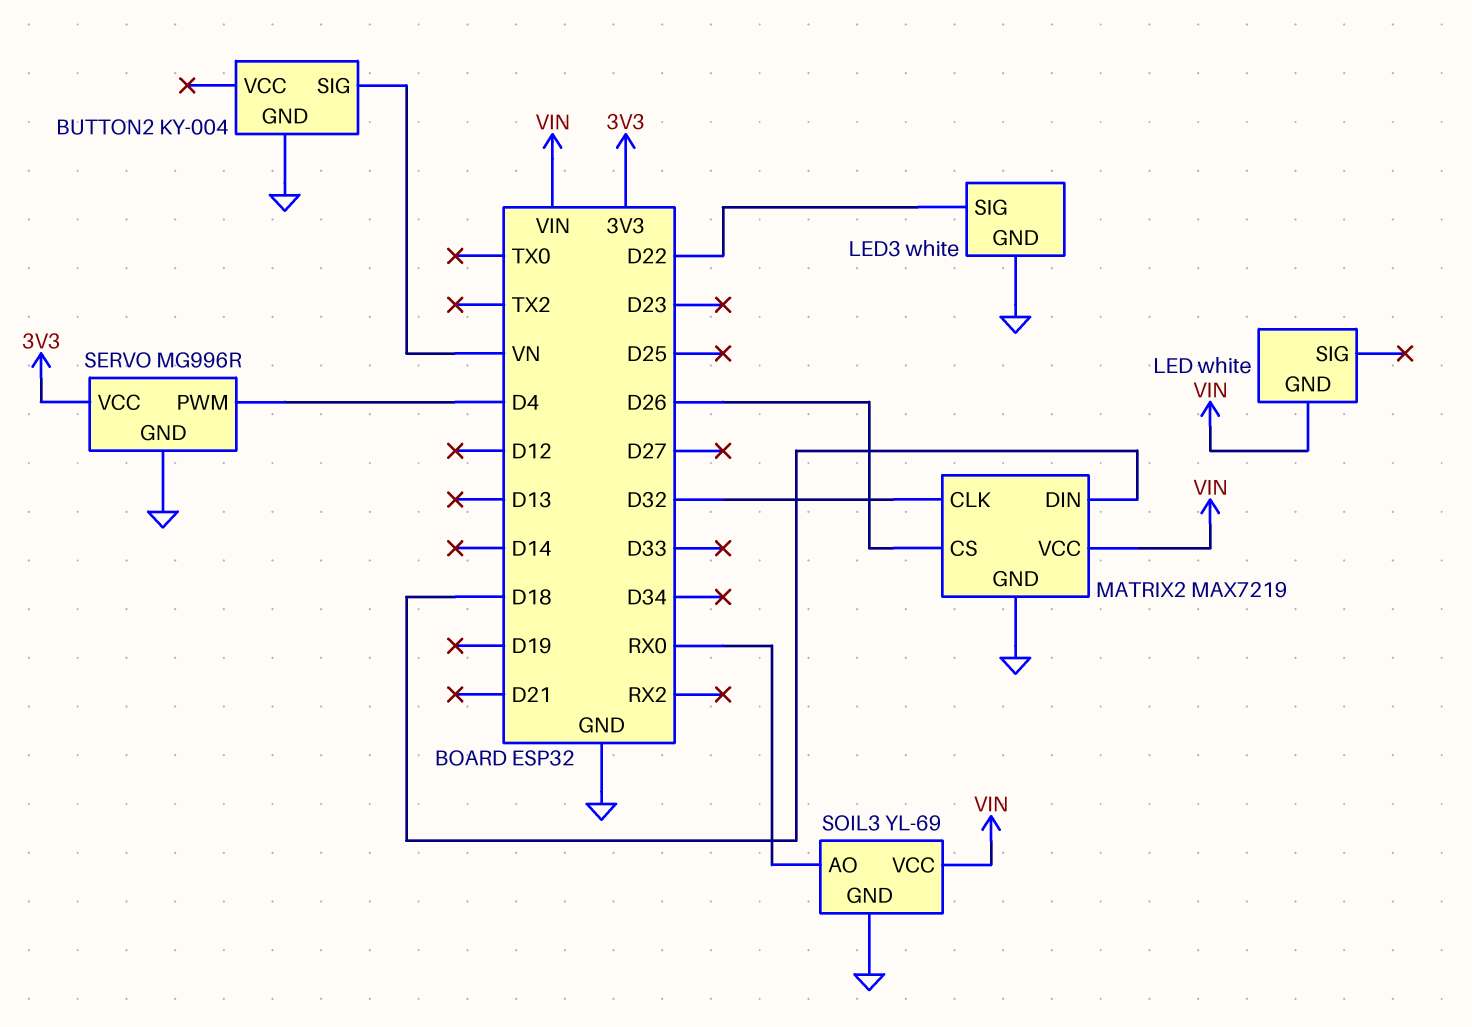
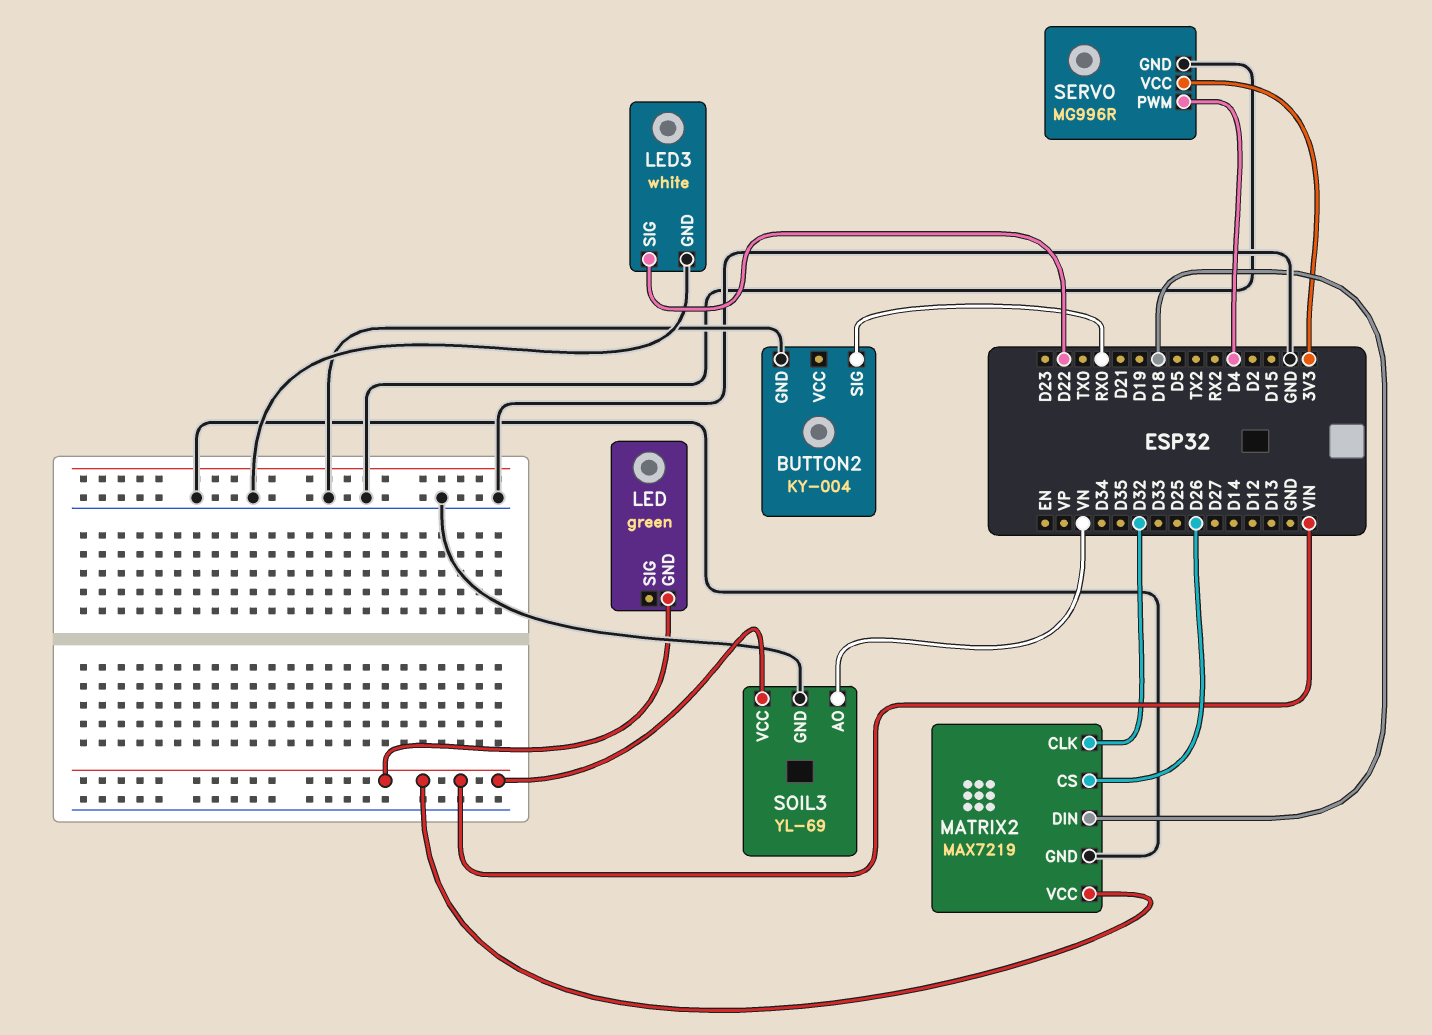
BUTTON2 pin SIG: VN -> RX0
LED: white -> green
SOIL3 pin AO: RX0 -> VN

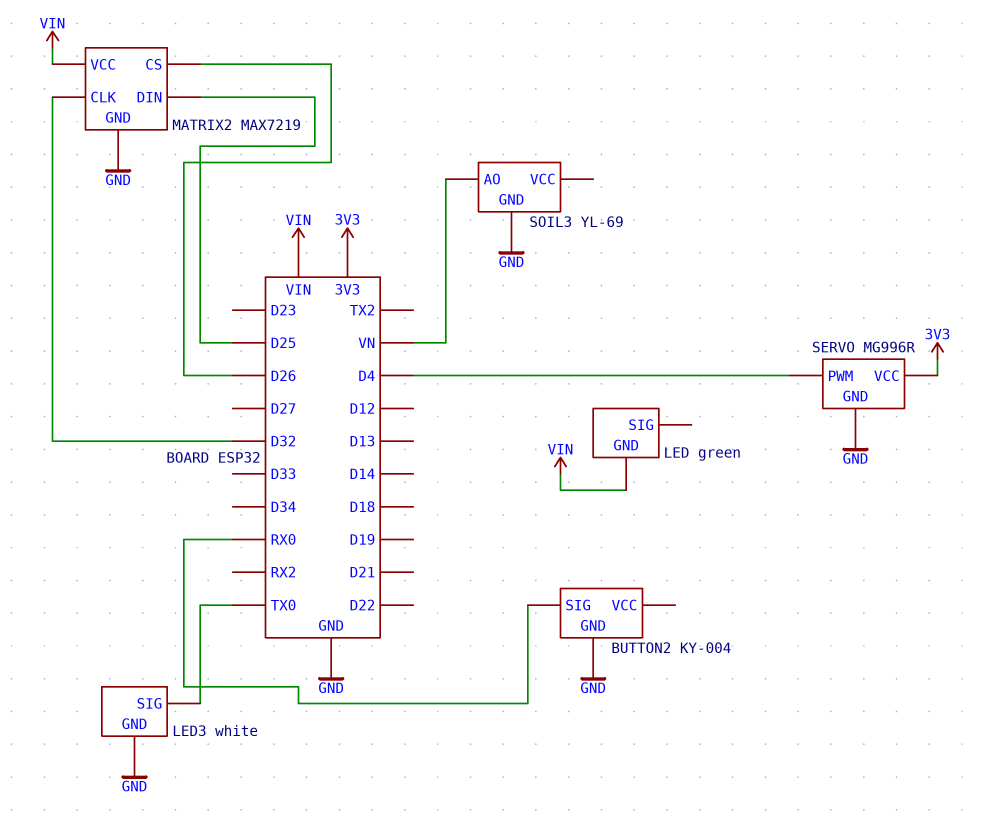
LED3 pin SIG: D22 -> TX0
MATRIX2 pin DIN: D18 -> D25
SOIL3 pin VCC: VIN -> none

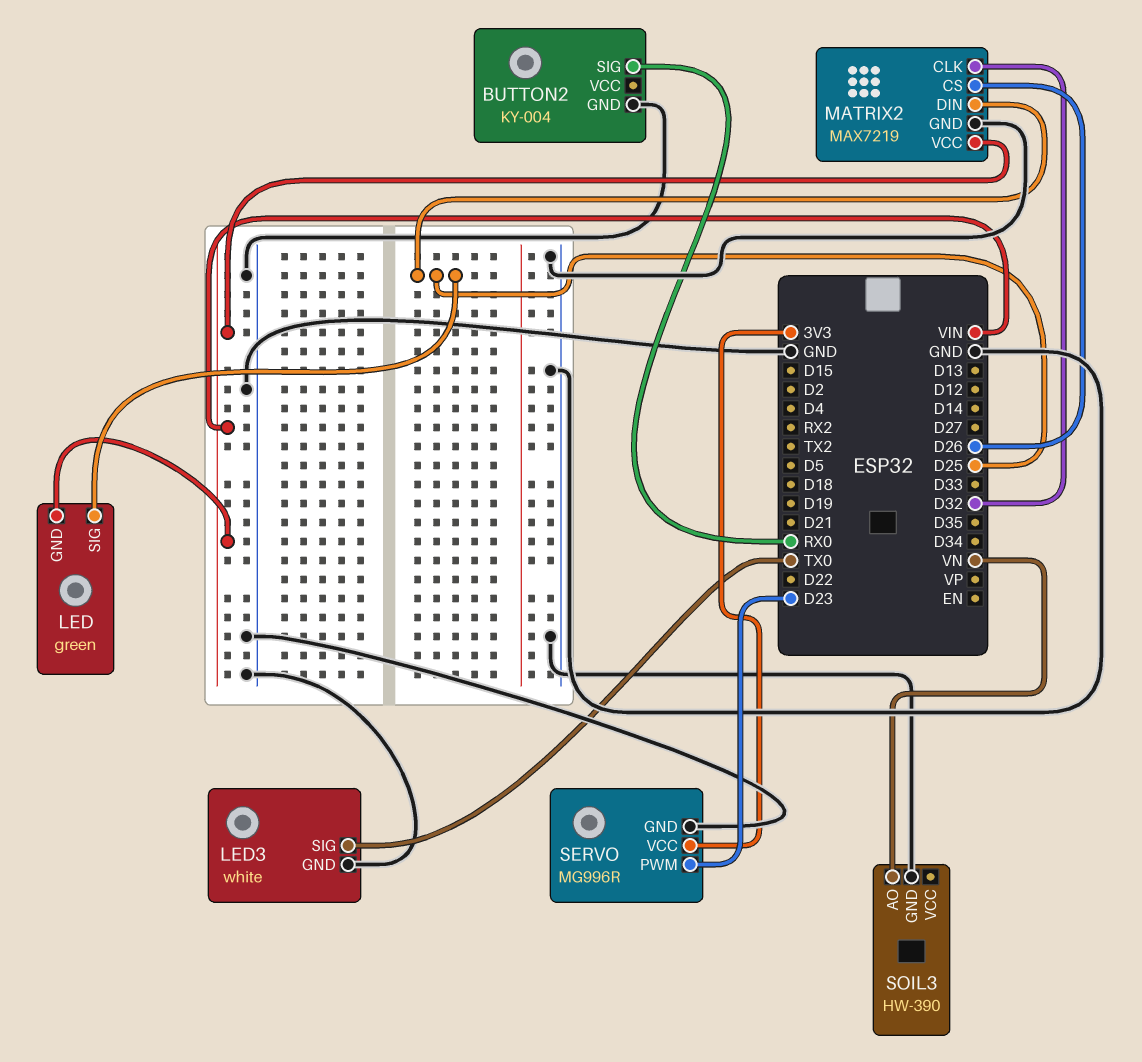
LED pin SIG: none -> D25
SERVO pin PWM: D4 -> D23
SOIL3: YL-69 -> HW-390

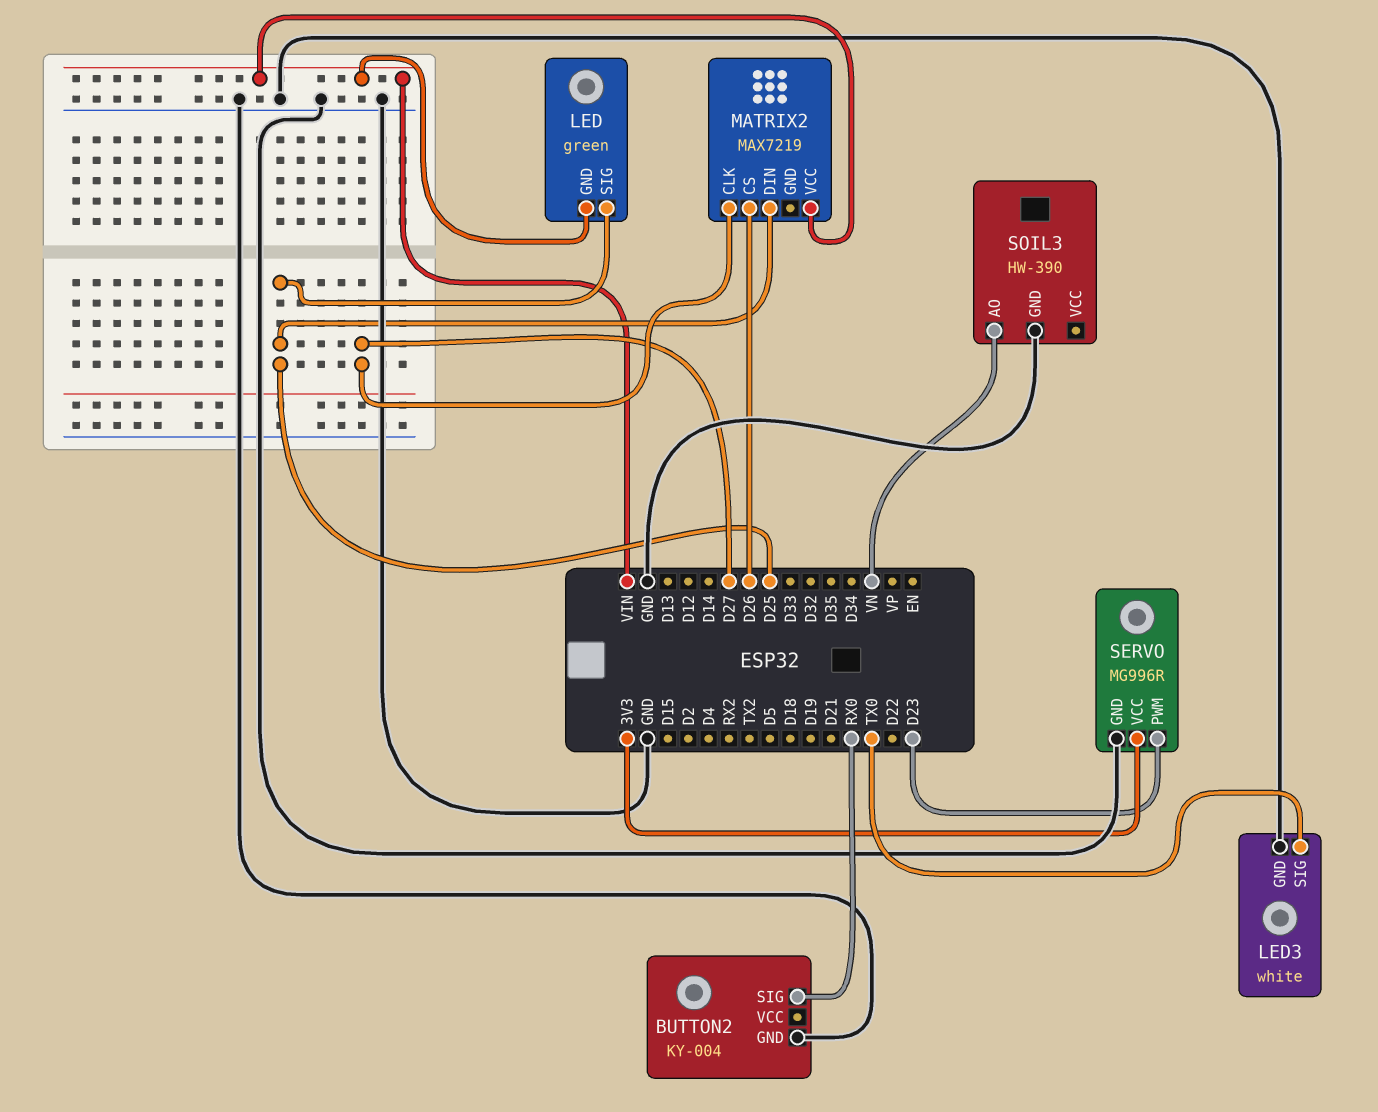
MATRIX2 pin CLK: D32 -> D27
MATRIX2 pin GND: GND -> none

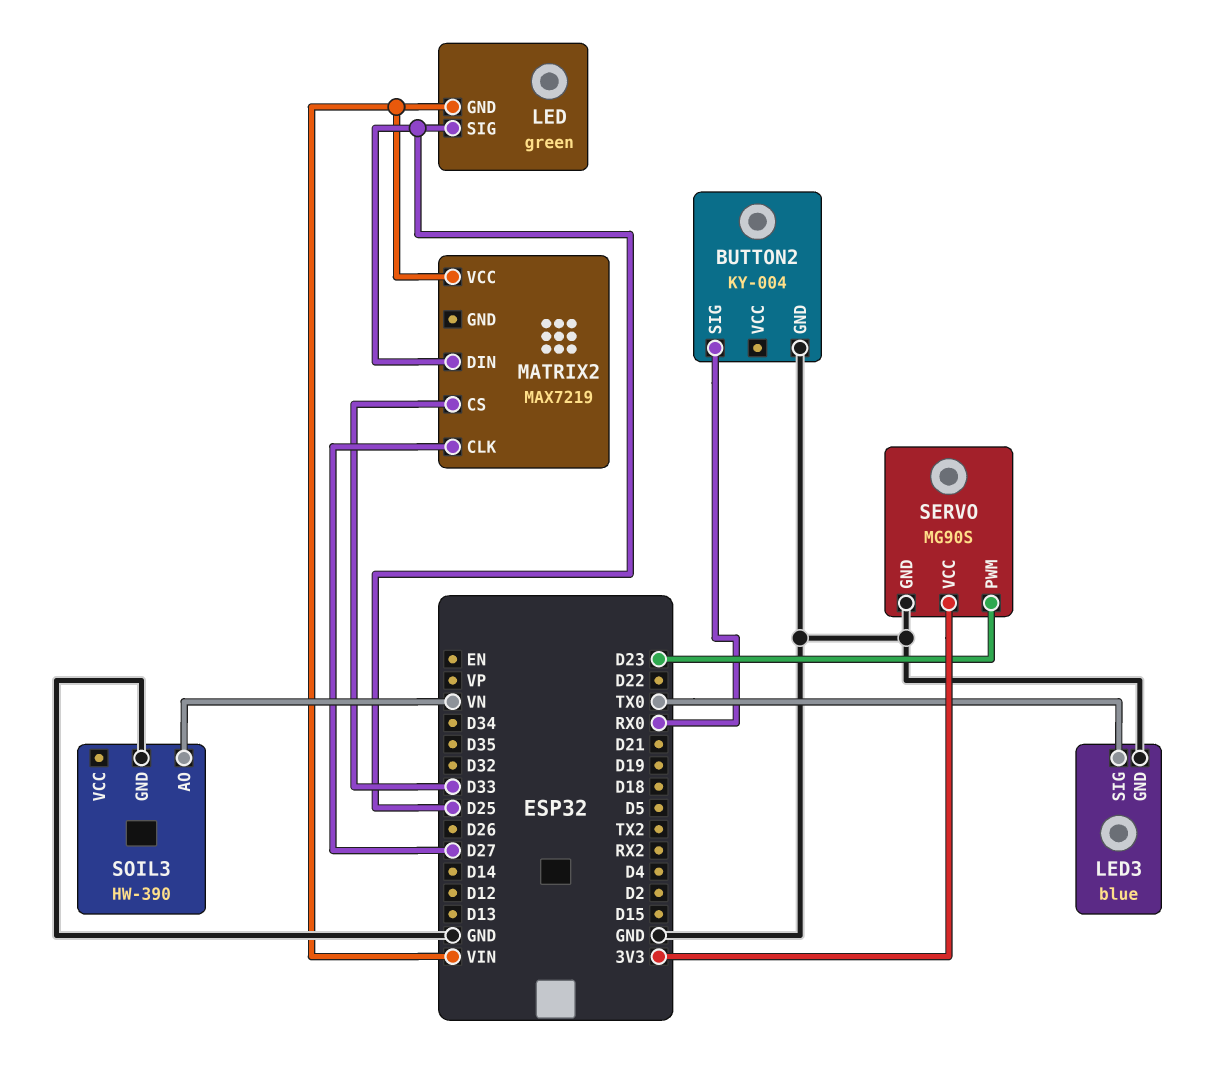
LED3: white -> blue
MATRIX2 pin CS: D26 -> D33
SERVO: MG996R -> MG90S

